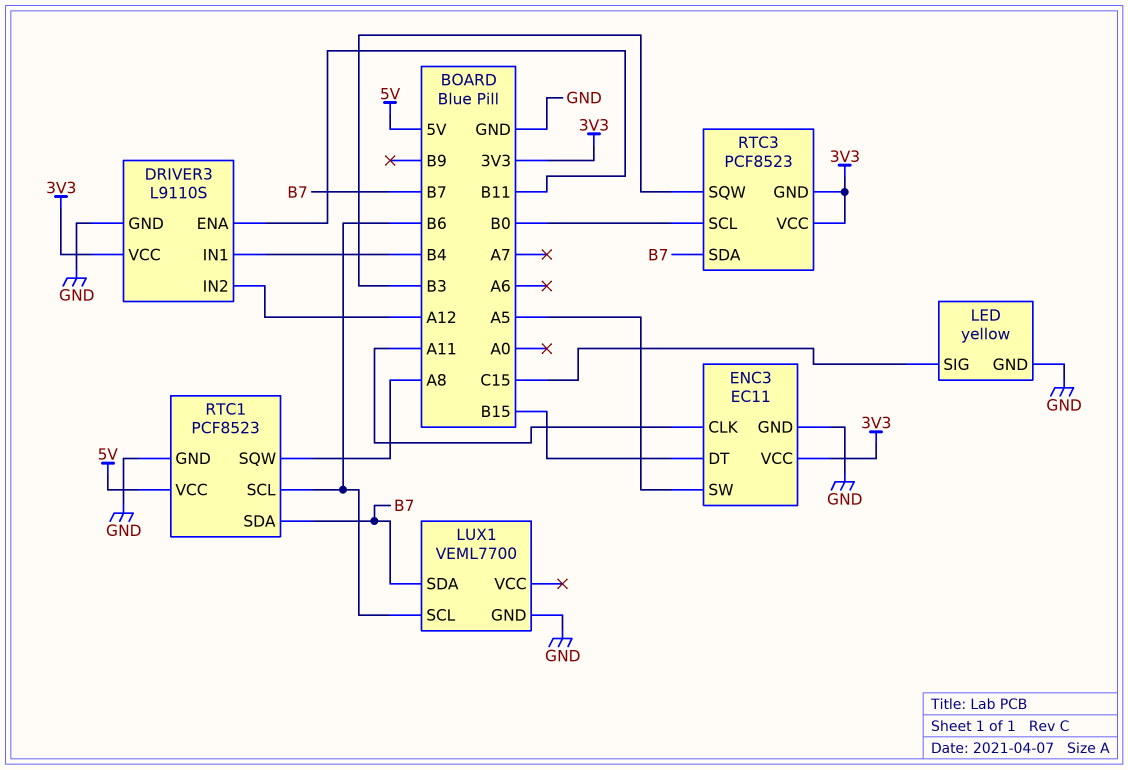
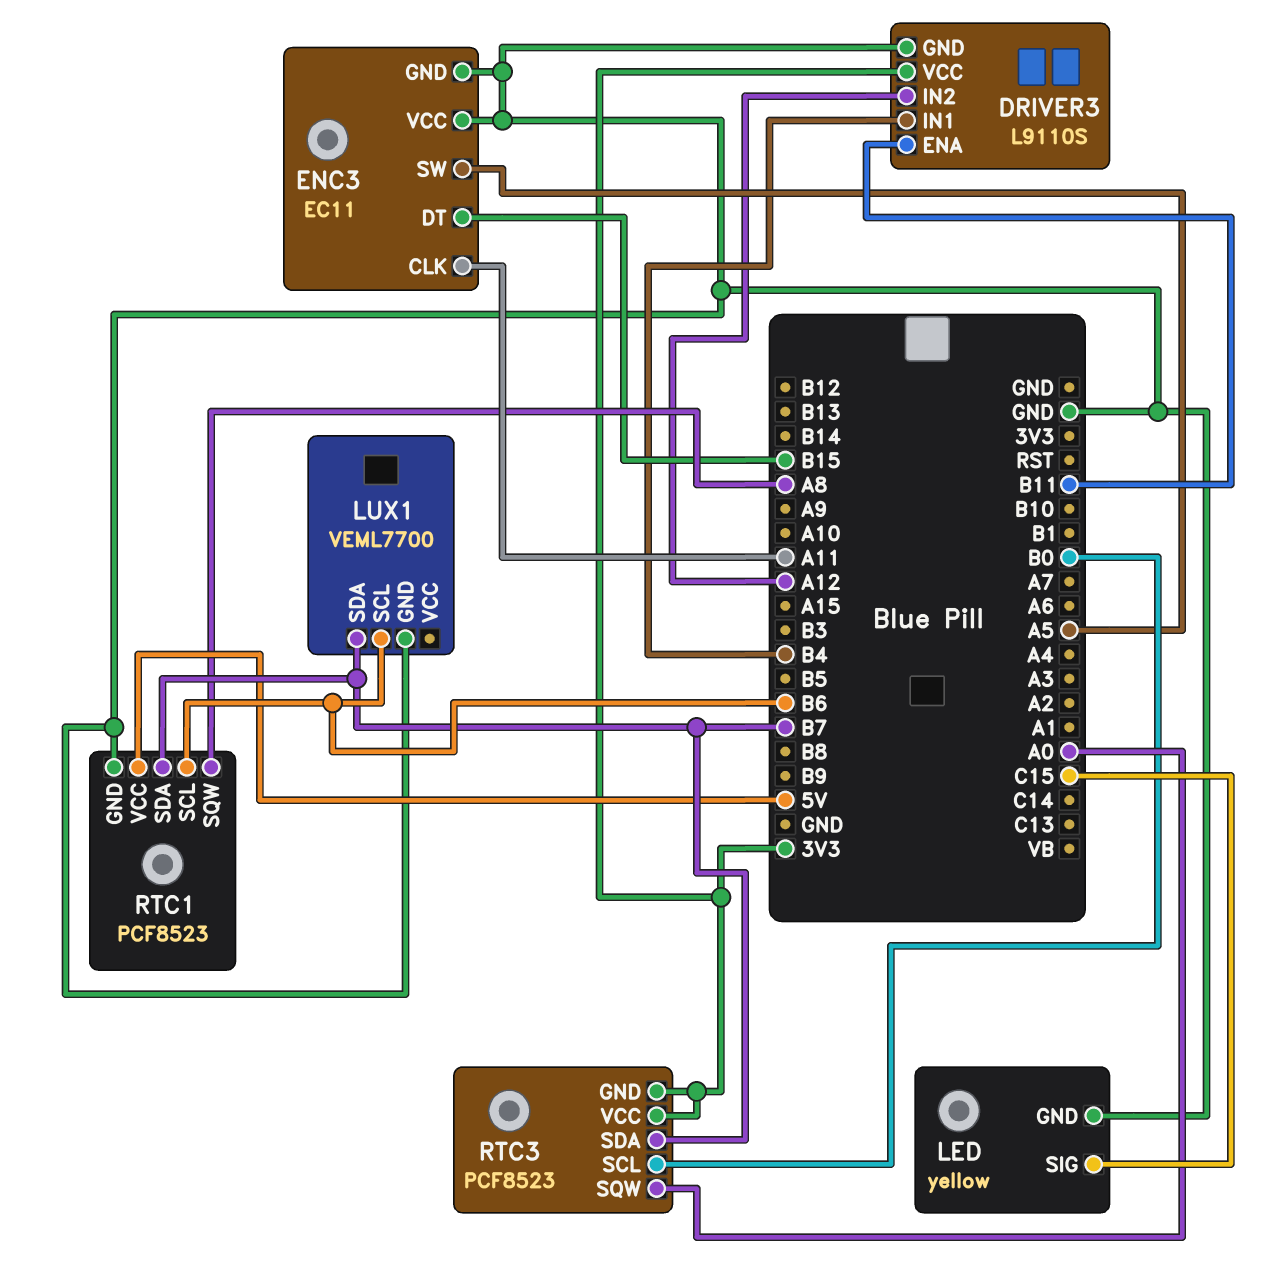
ENC3 pin VCC: 3V3 -> GND
RTC3 pin SQW: B3 -> A0

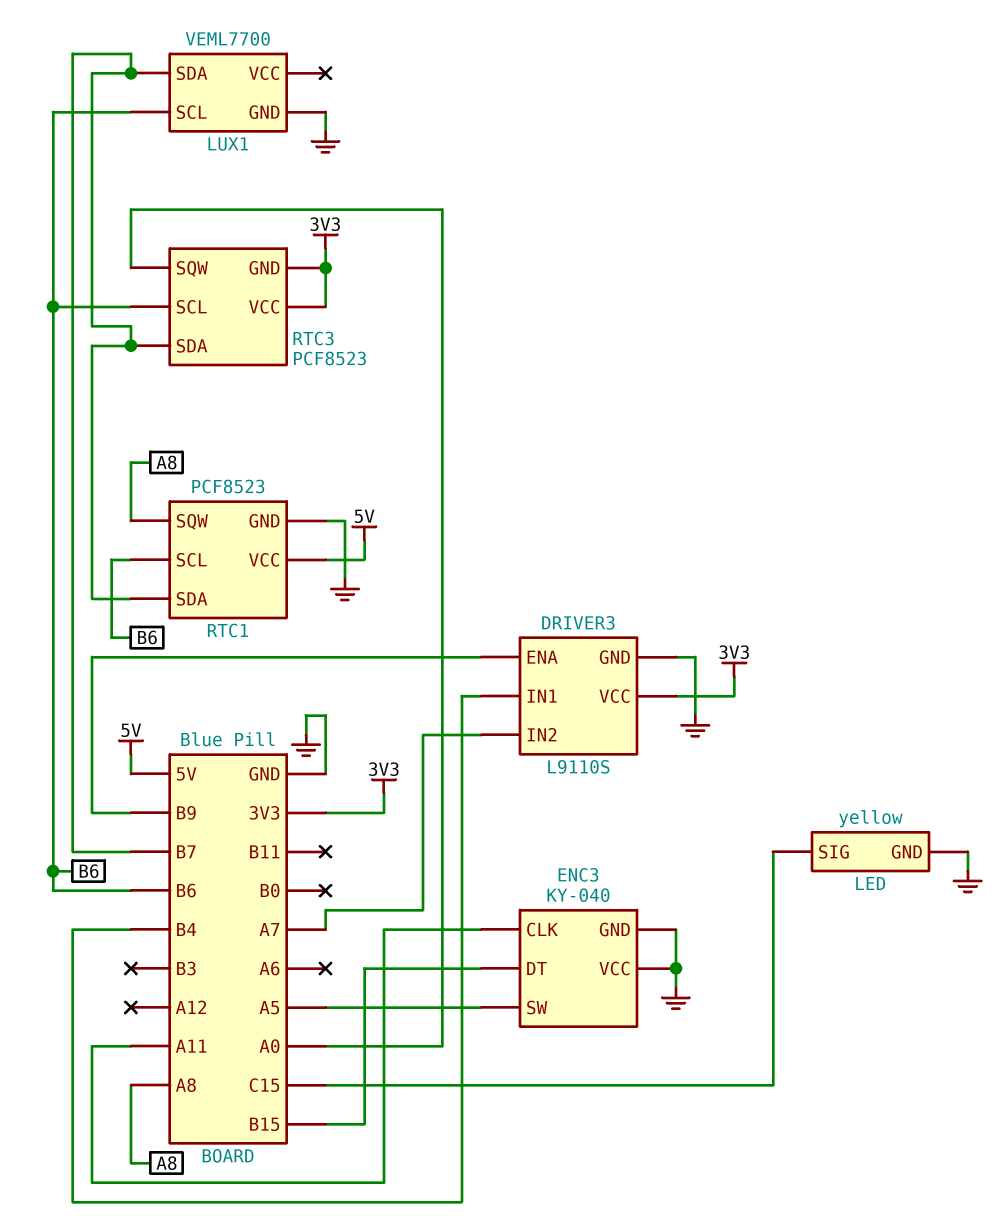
DRIVER3 pin ENA: B11 -> B9
DRIVER3 pin IN2: A12 -> A7
ENC3: EC11 -> KY-040
RTC3 pin SCL: B0 -> B6

